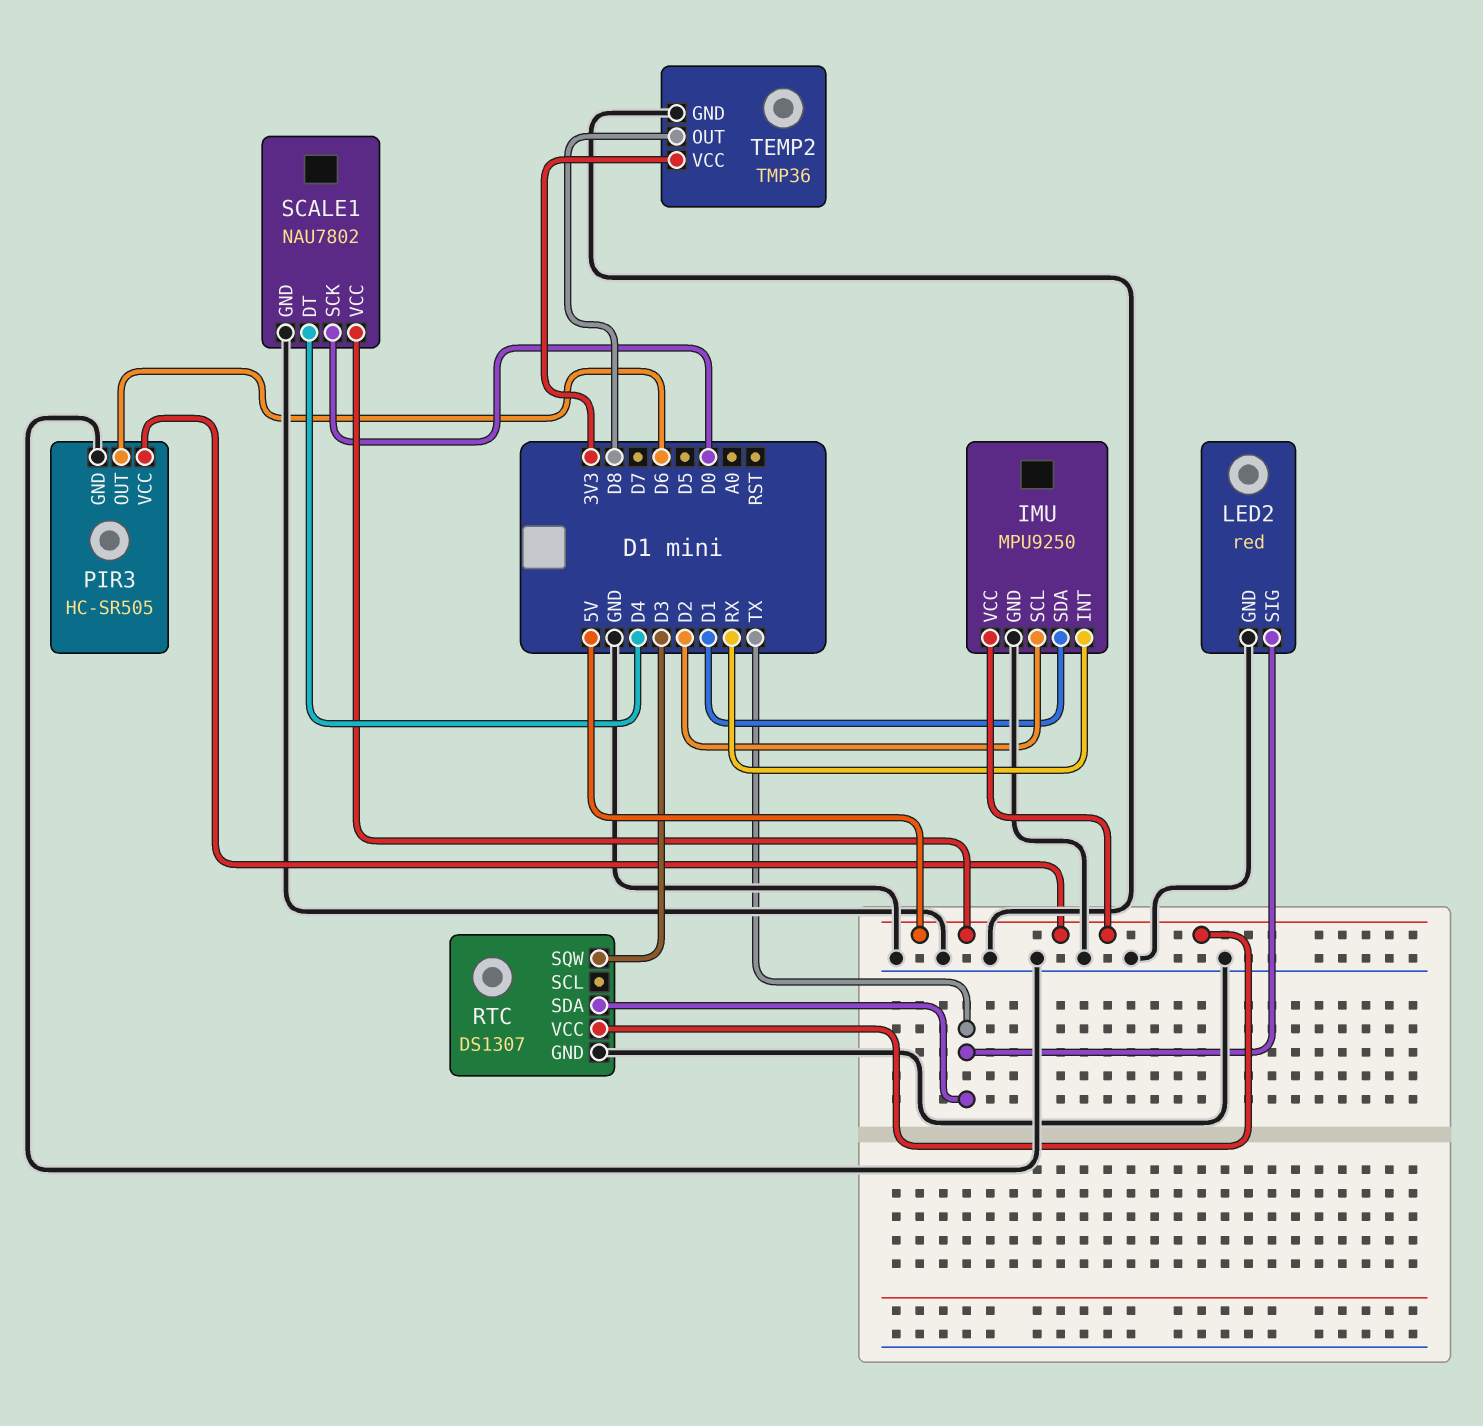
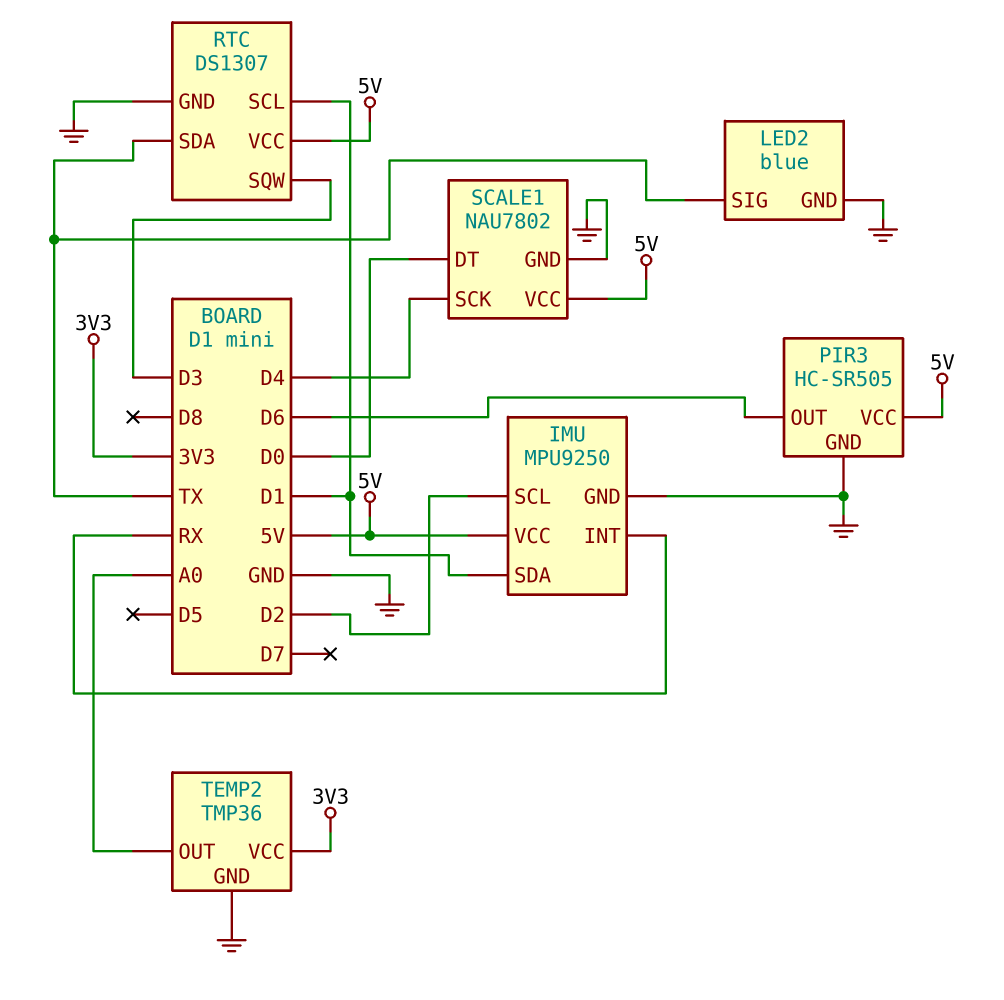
LED2: red -> blue
RTC pin SCL: none -> D1
SCALE1 pin DT: D4 -> D0
SCALE1 pin SCK: D0 -> D4
TEMP2 pin OUT: D8 -> A0

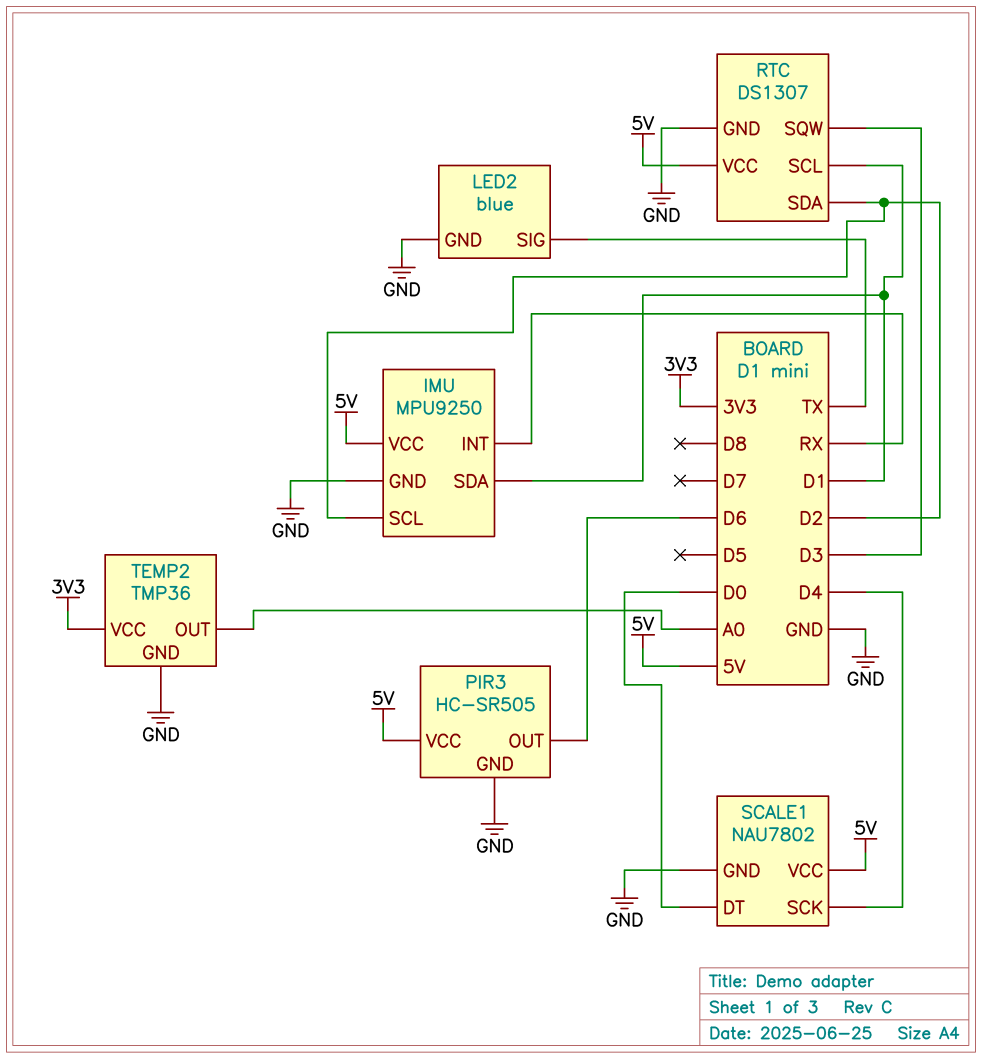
RTC pin SDA: TX -> D2

